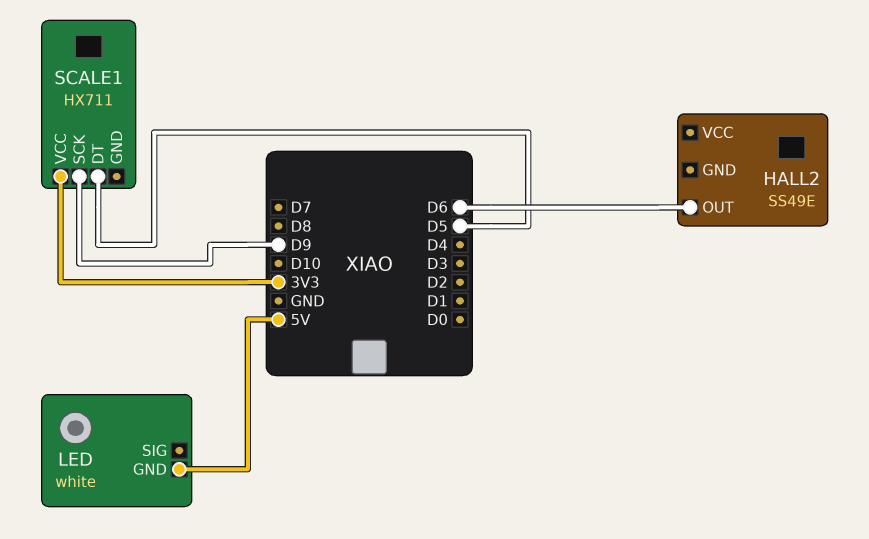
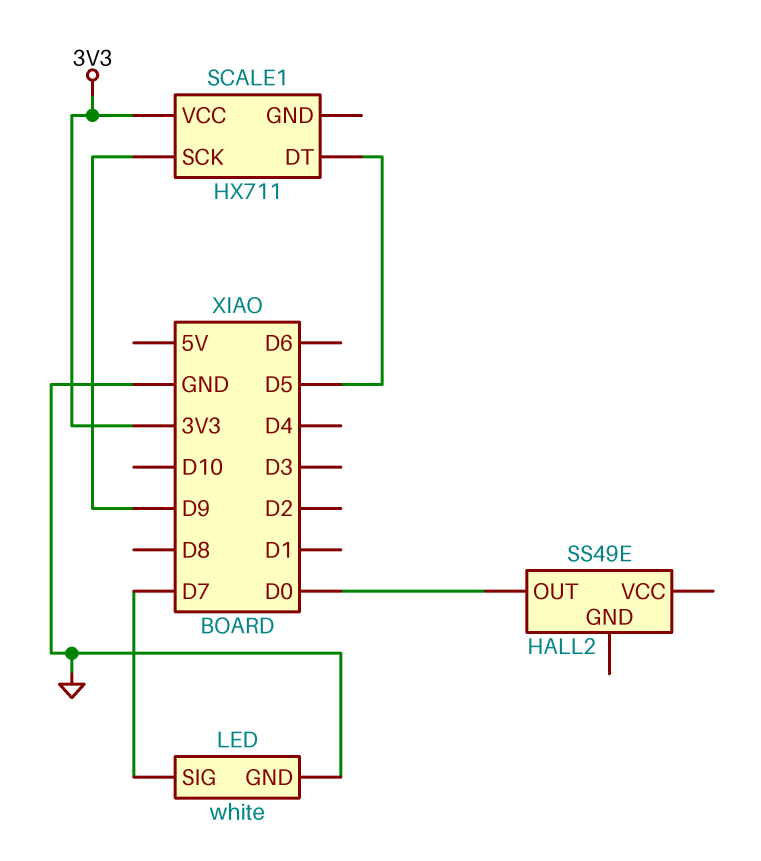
HALL2 pin OUT: D6 -> D0
LED pin GND: 5V -> GND
LED pin SIG: none -> D7

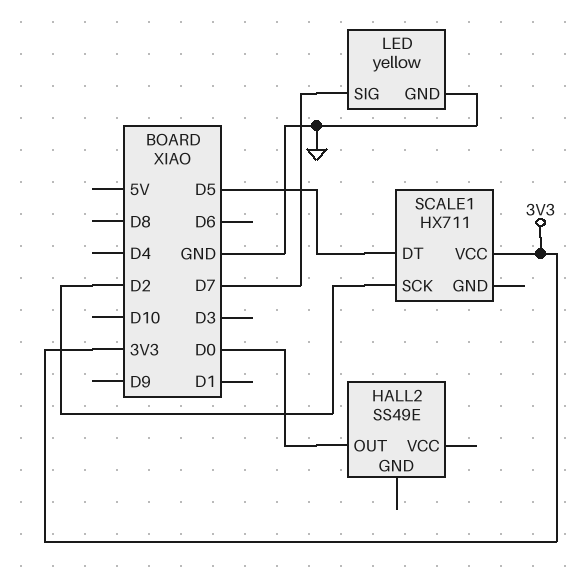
LED: white -> yellow
SCALE1 pin SCK: D9 -> D2

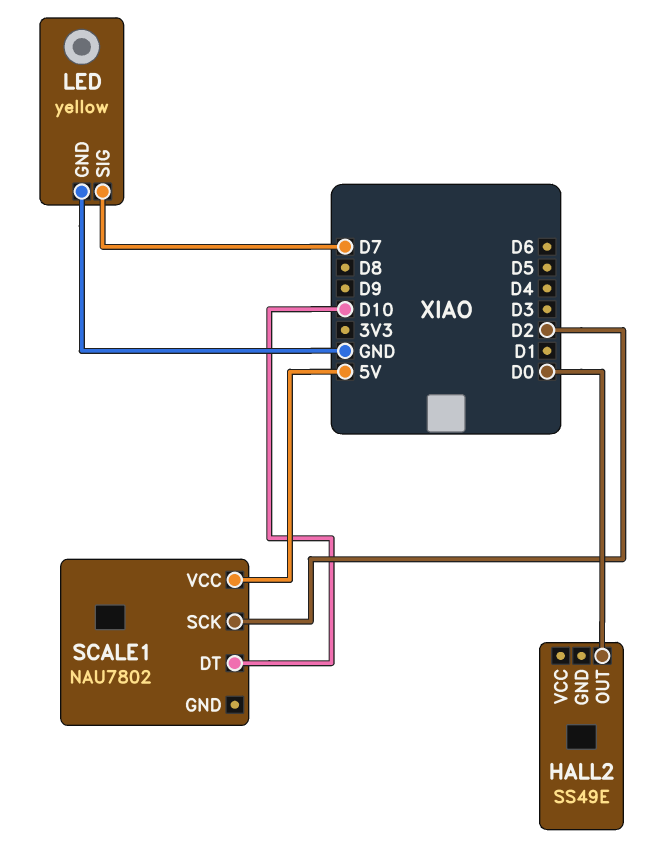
SCALE1: HX711 -> NAU7802
SCALE1 pin DT: D5 -> D10
SCALE1 pin VCC: 3V3 -> 5V

